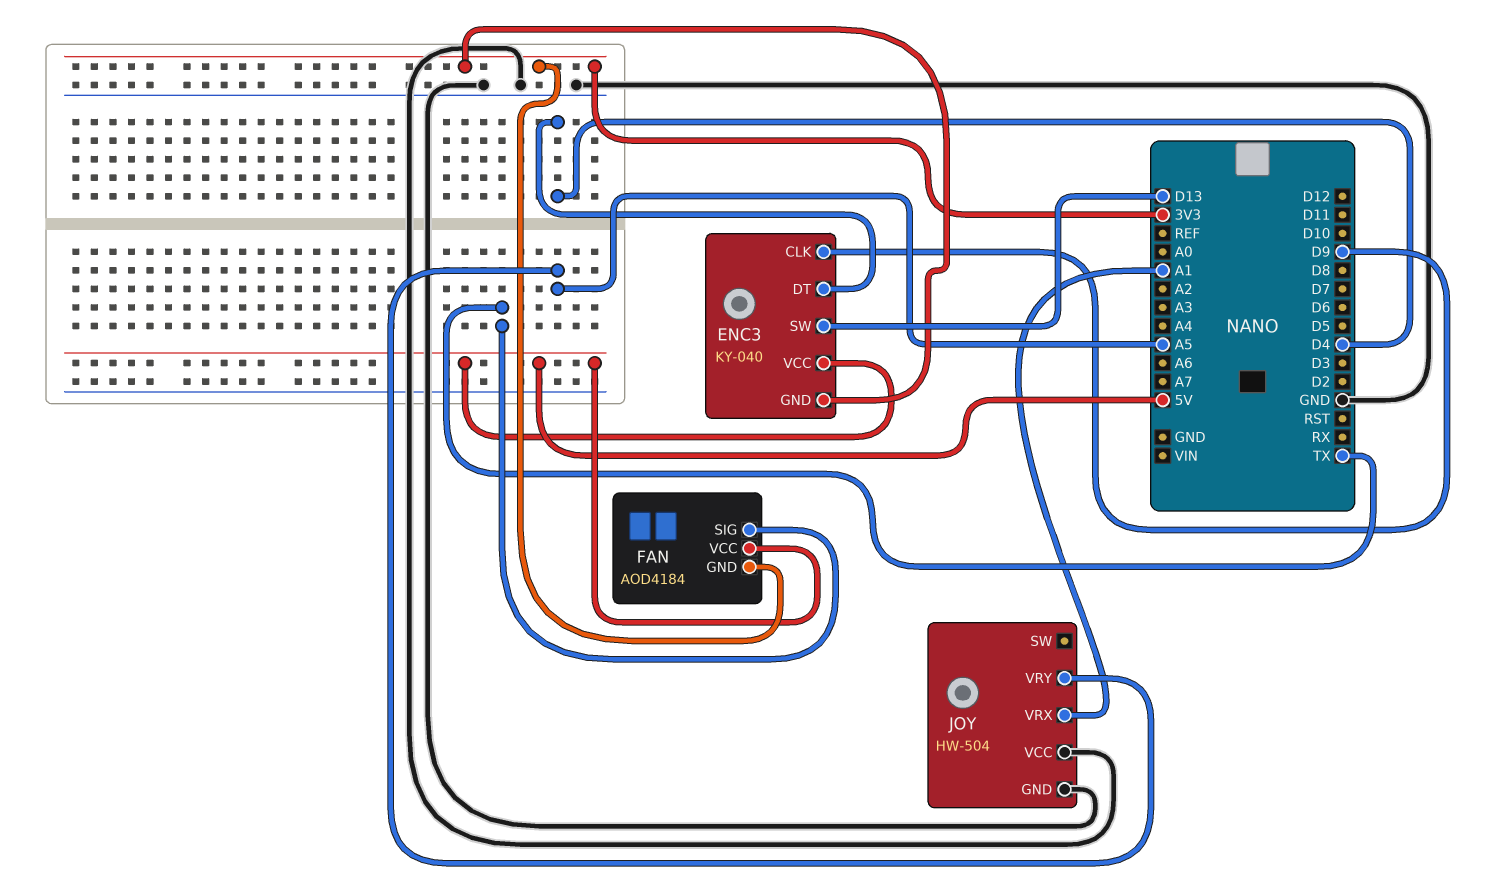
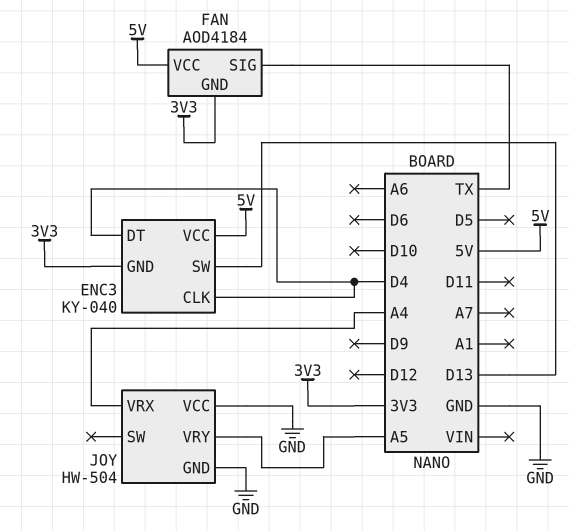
ENC3 pin CLK: D9 -> D4
JOY pin VRX: A1 -> A4

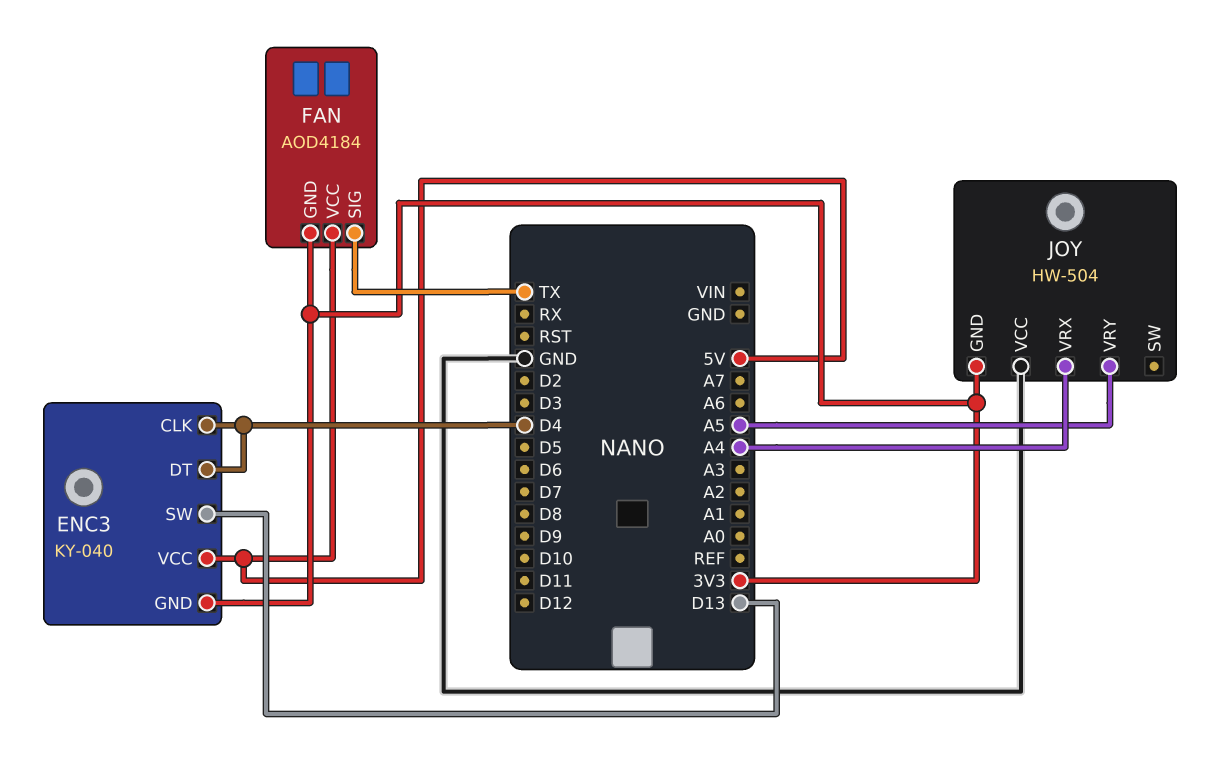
JOY pin GND: GND -> 3V3

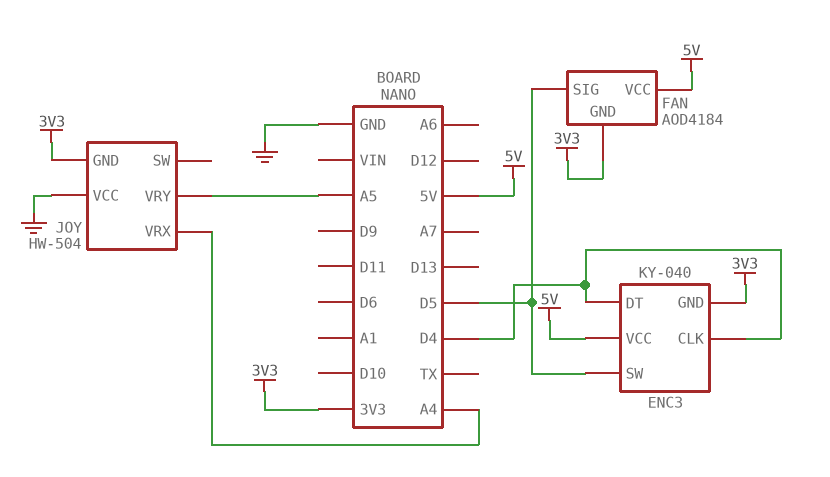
ENC3 pin SW: D13 -> D5
FAN pin SIG: TX -> D5

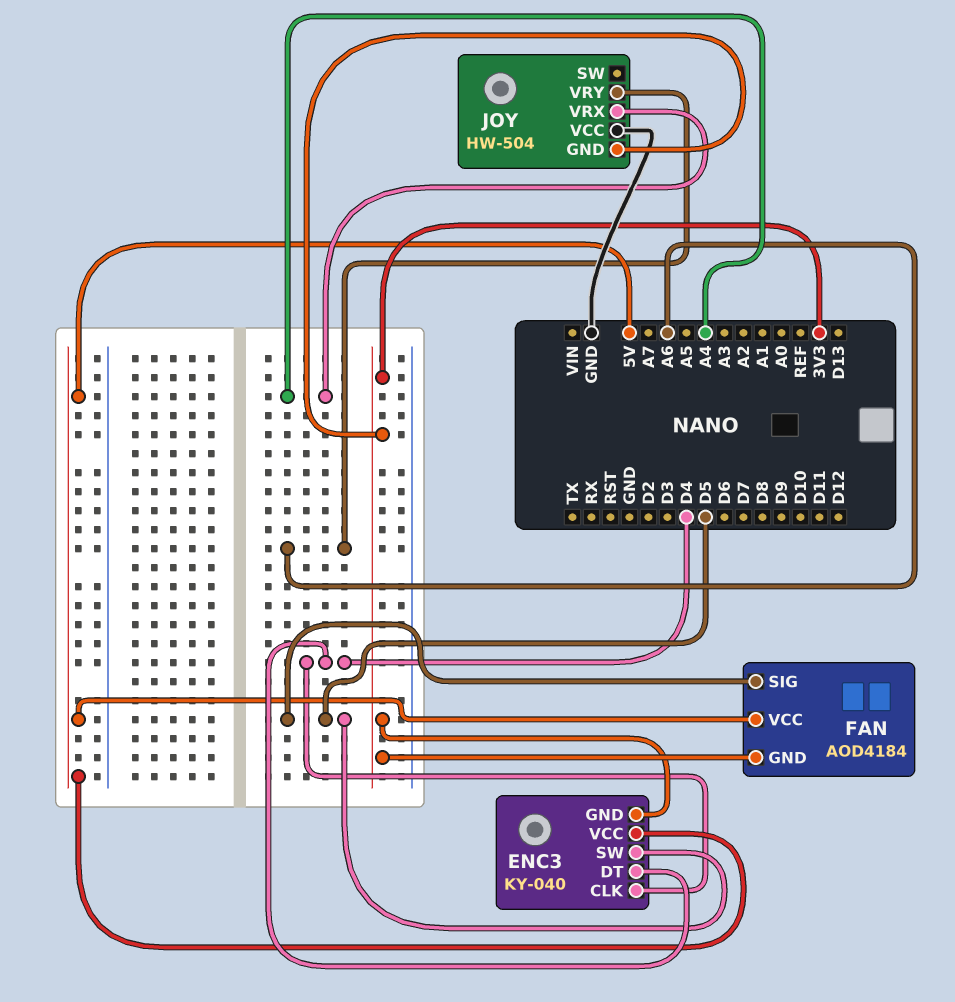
JOY pin VRY: A5 -> A6

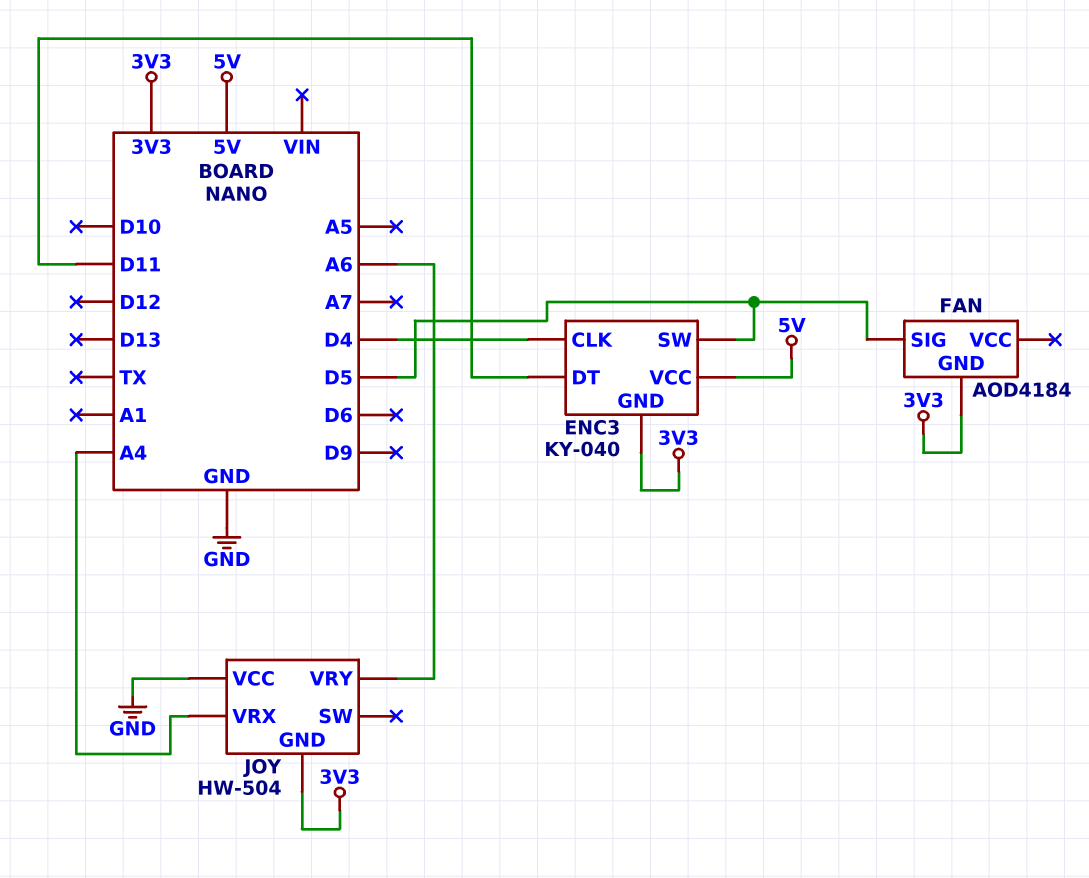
ENC3 pin DT: D4 -> D11
FAN pin VCC: 5V -> none

